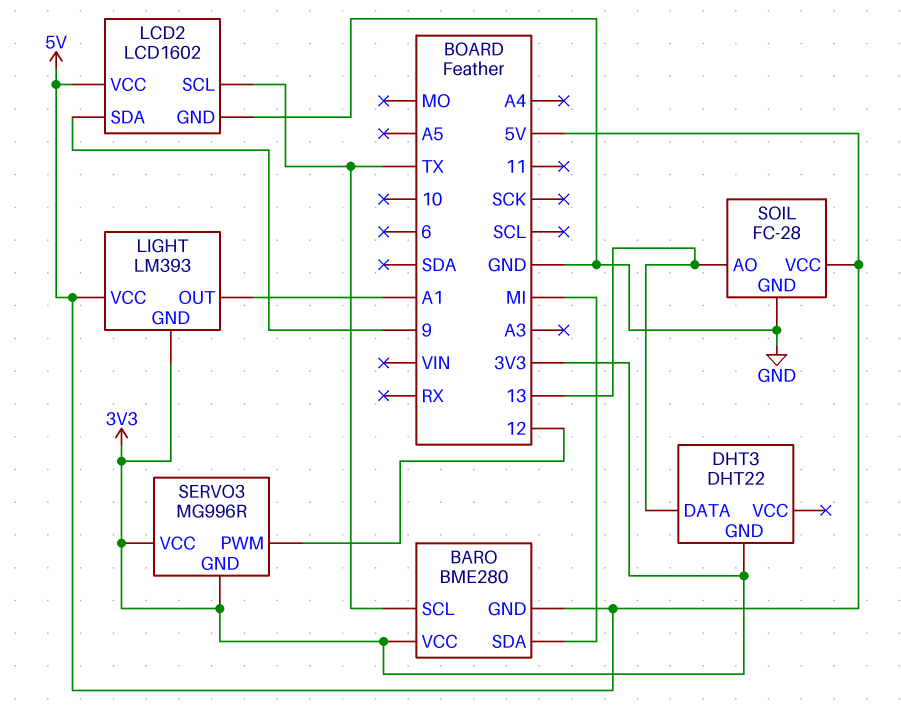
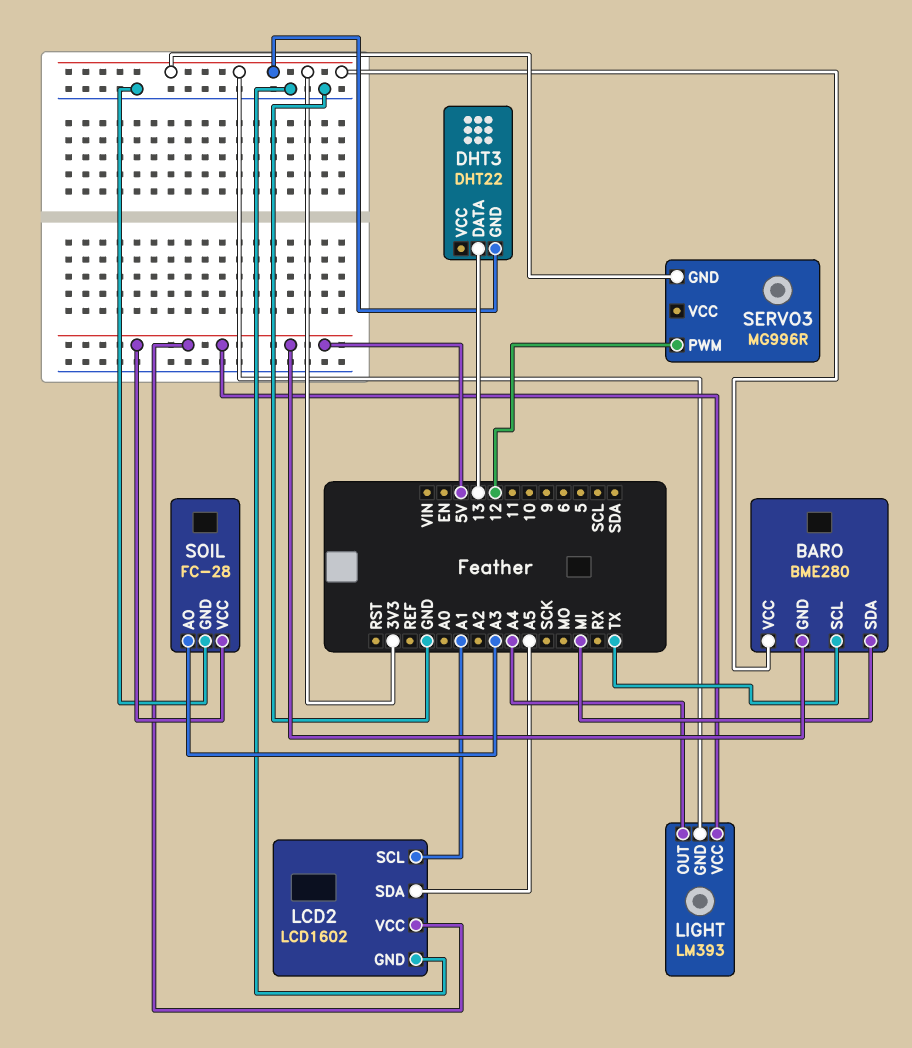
LCD2 pin SCL: TX -> A1
LCD2 pin SDA: 9 -> A5
LIGHT pin OUT: A1 -> A4
SERVO3 pin VCC: 3V3 -> none
SOIL pin AO: 13 -> A3

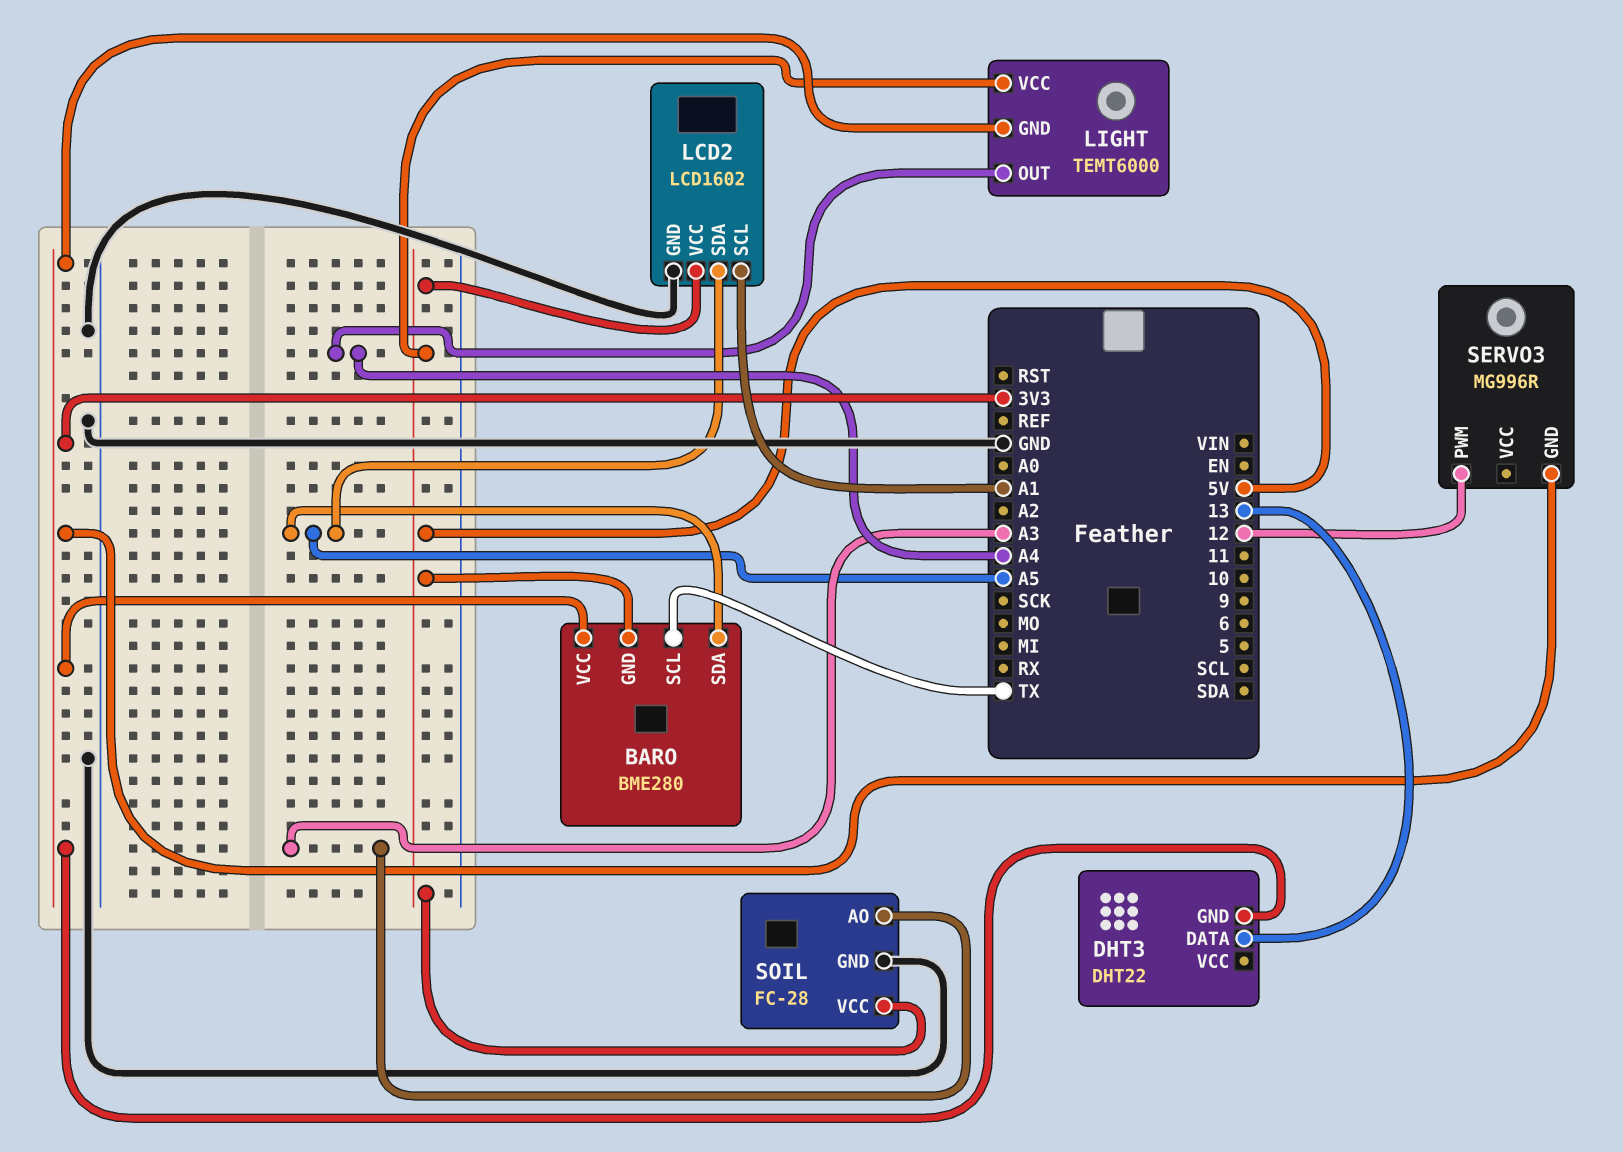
BARO pin SDA: MI -> A5
LIGHT: LM393 -> TEMT6000

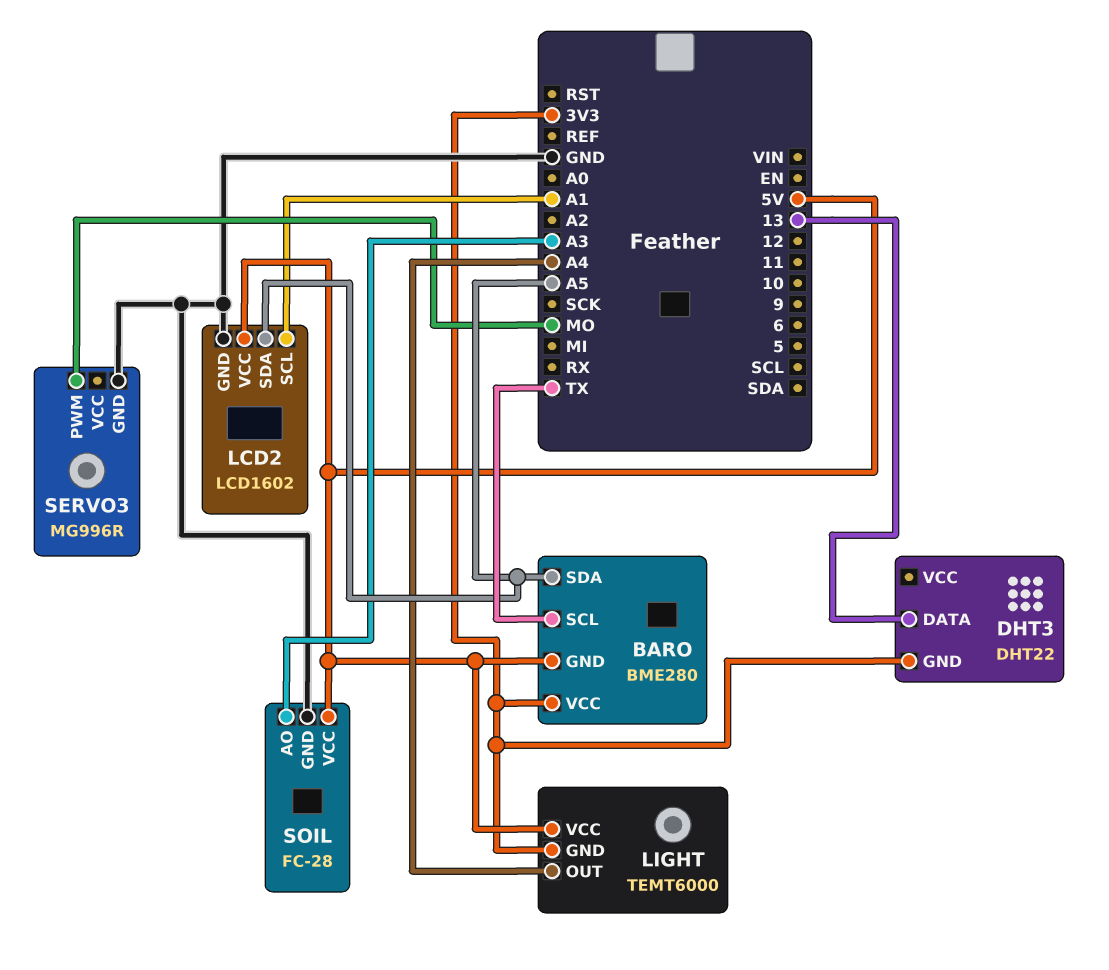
SERVO3 pin GND: 3V3 -> GND
SERVO3 pin PWM: 12 -> MO

